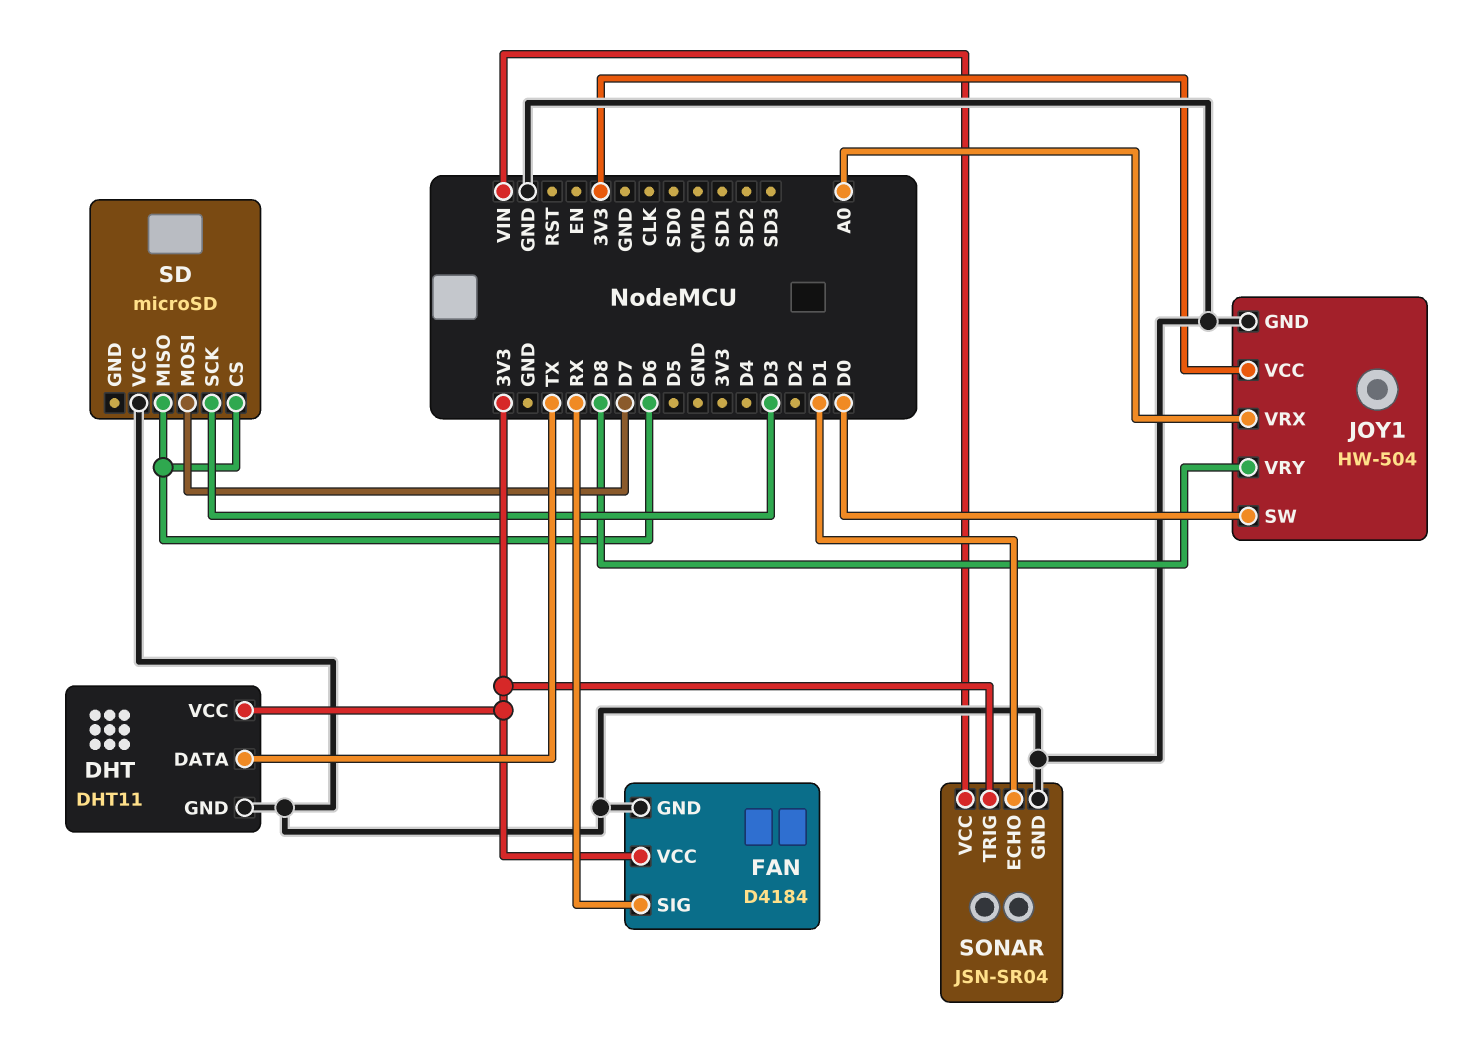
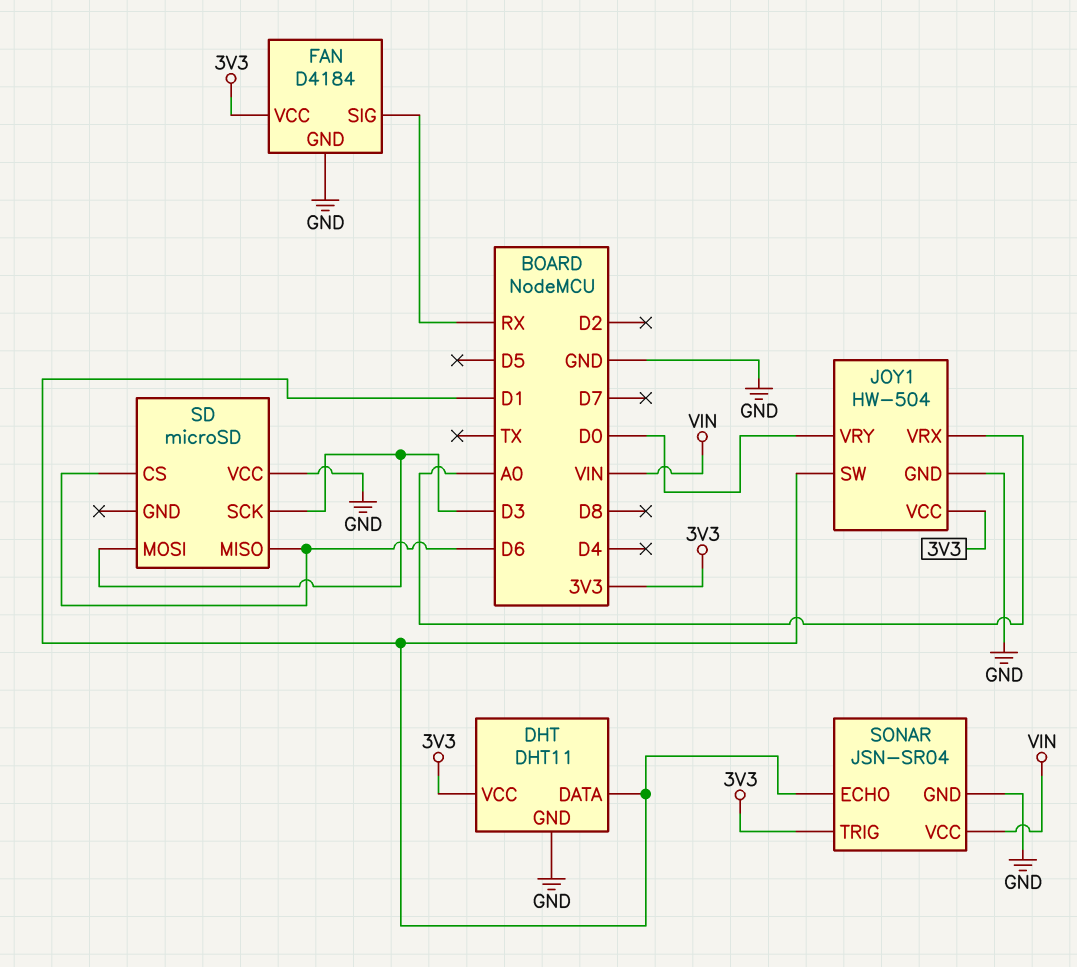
DHT pin DATA: TX -> D1
JOY1 pin SW: D0 -> D1
JOY1 pin VRY: D8 -> D0
SD pin MOSI: D7 -> D3

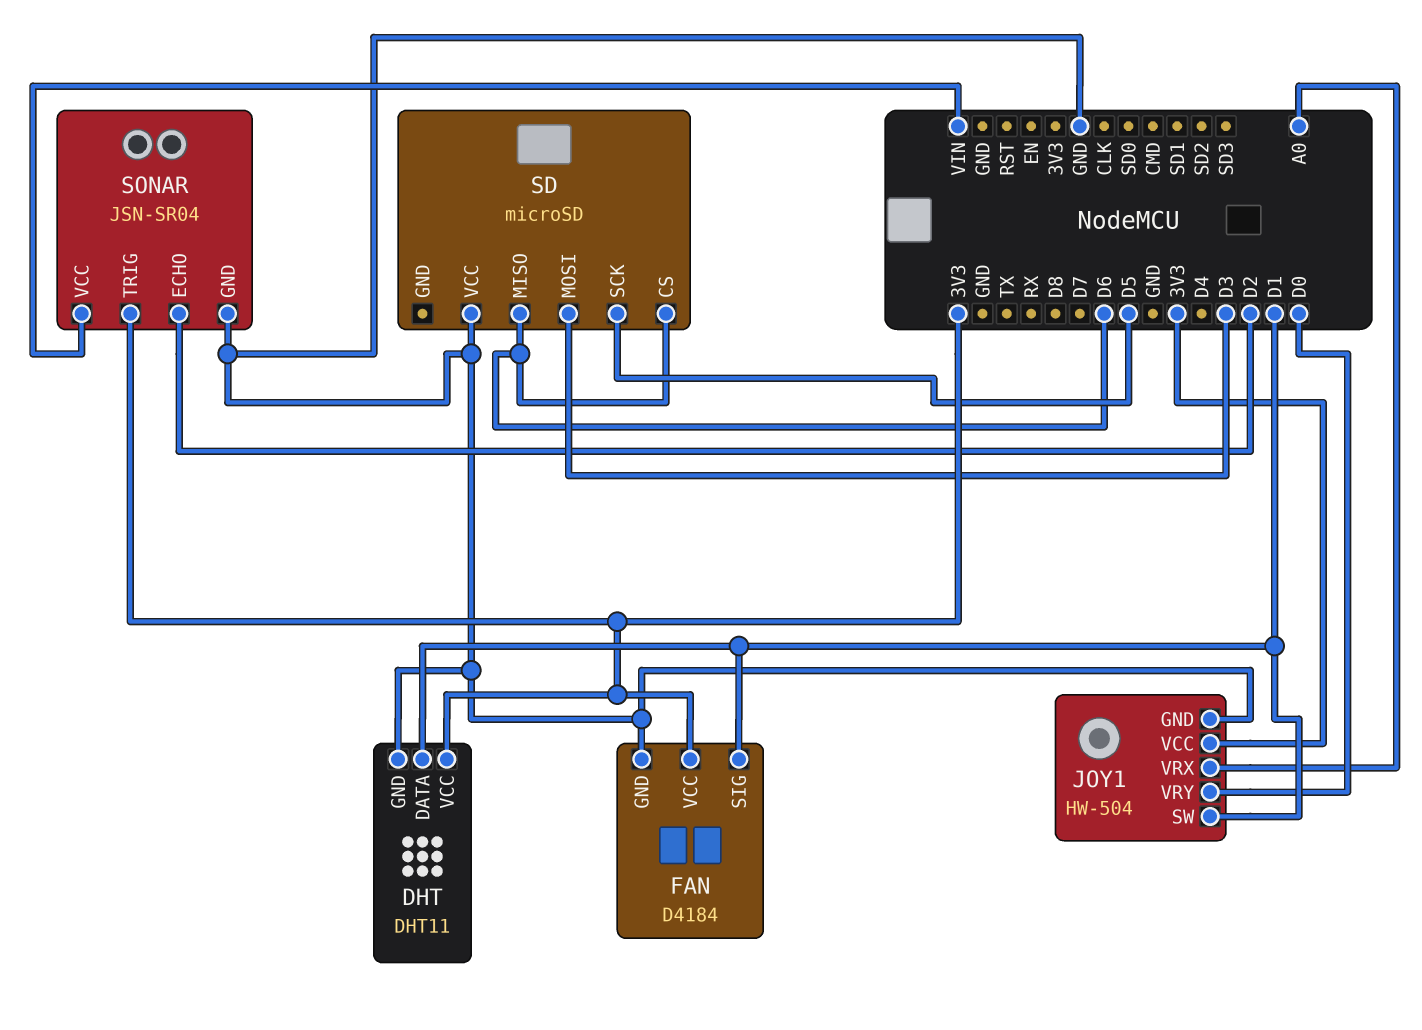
FAN pin SIG: RX -> D1
SD pin SCK: D3 -> D5
SONAR pin ECHO: D1 -> D2

